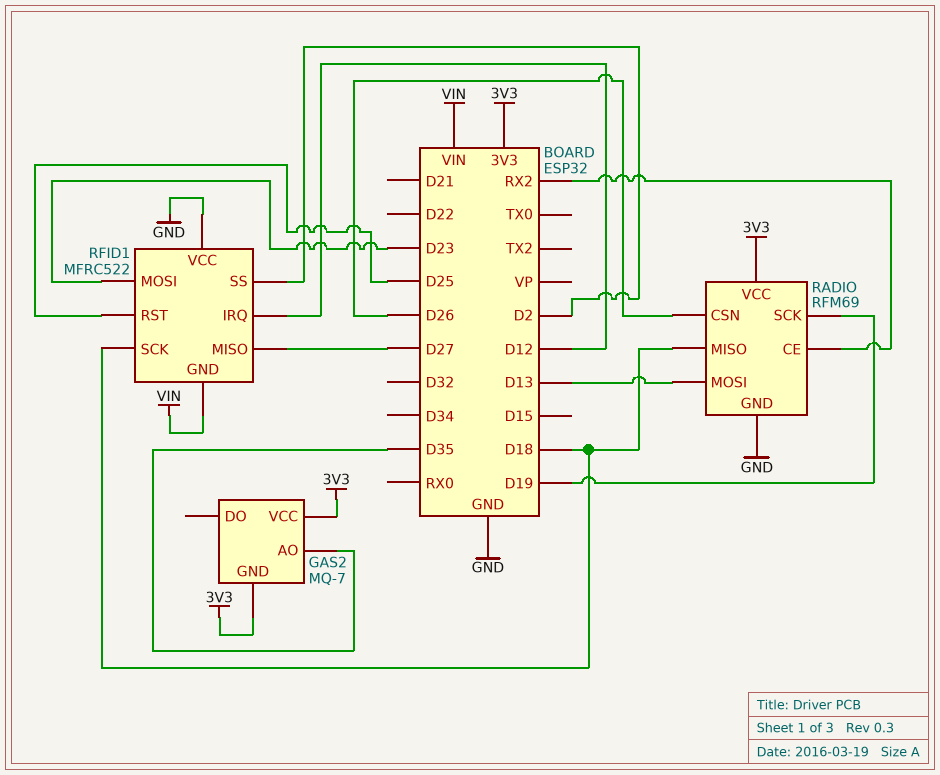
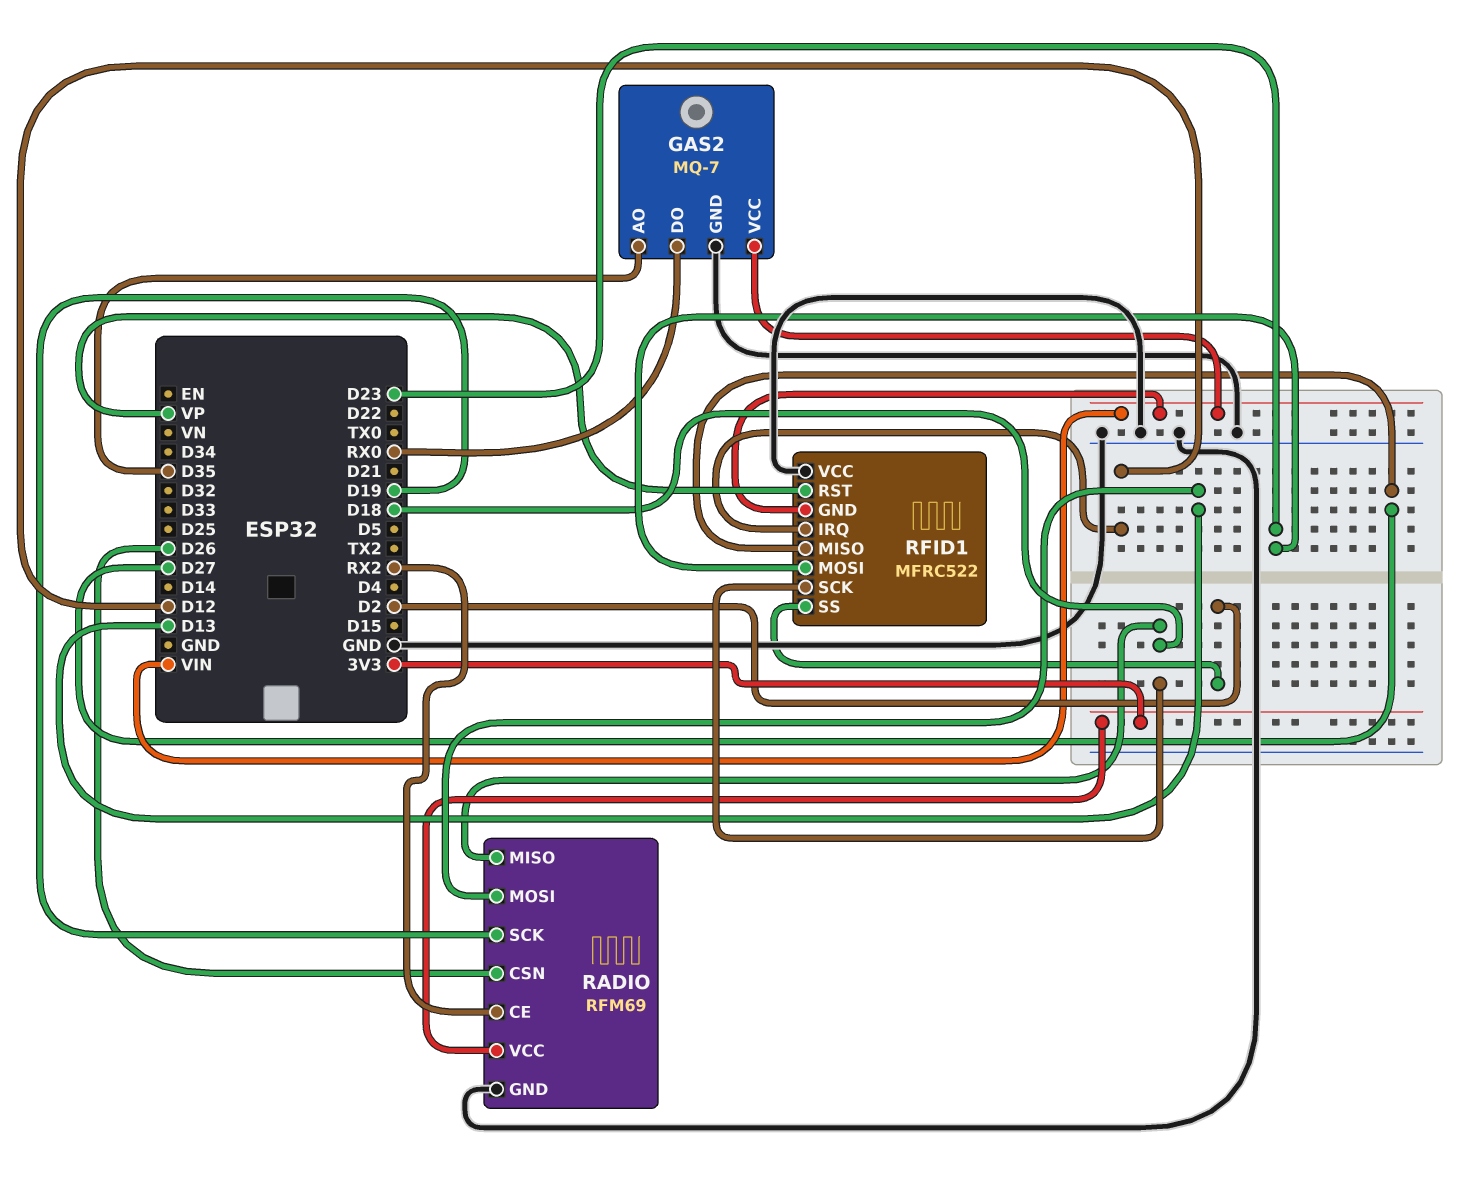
GAS2 pin DO: none -> RX0
GAS2 pin GND: 3V3 -> GND
GAS2 pin VCC: 3V3 -> VIN
RFID1 pin RST: D25 -> VP

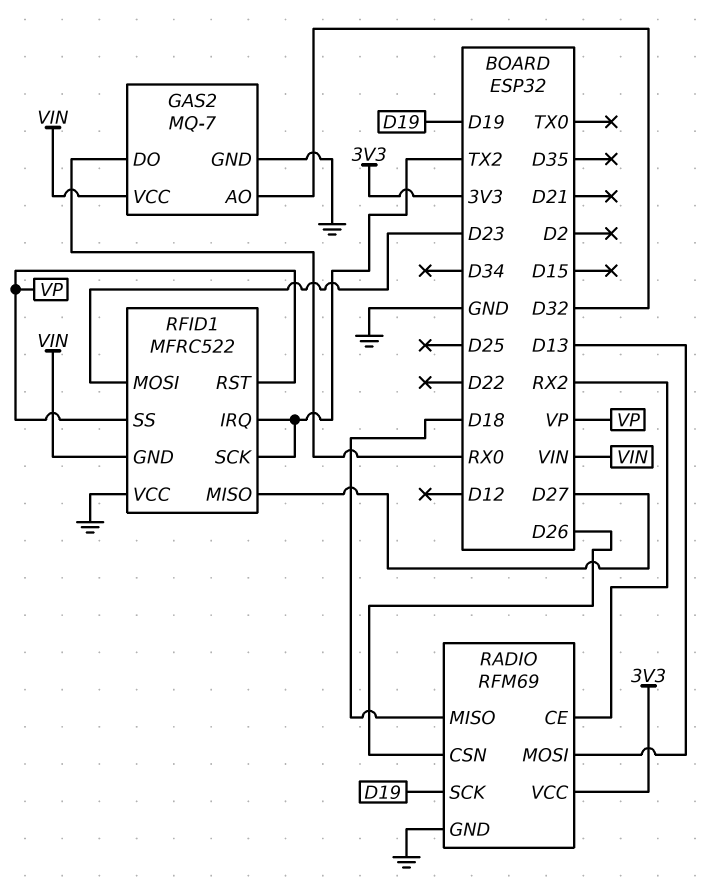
GAS2 pin AO: D35 -> D32
RFID1 pin IRQ: D12 -> TX2
RFID1 pin SCK: D18 -> TX2
RFID1 pin SS: D2 -> VP

